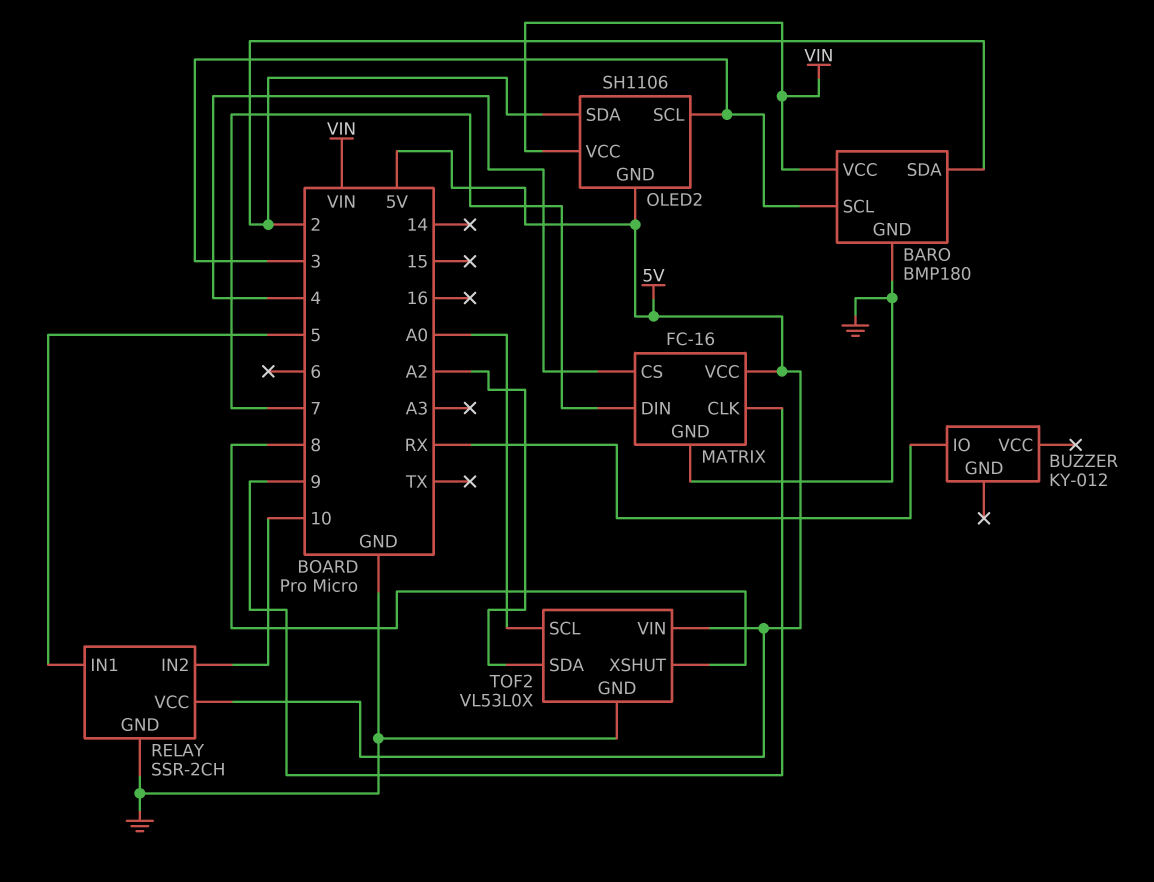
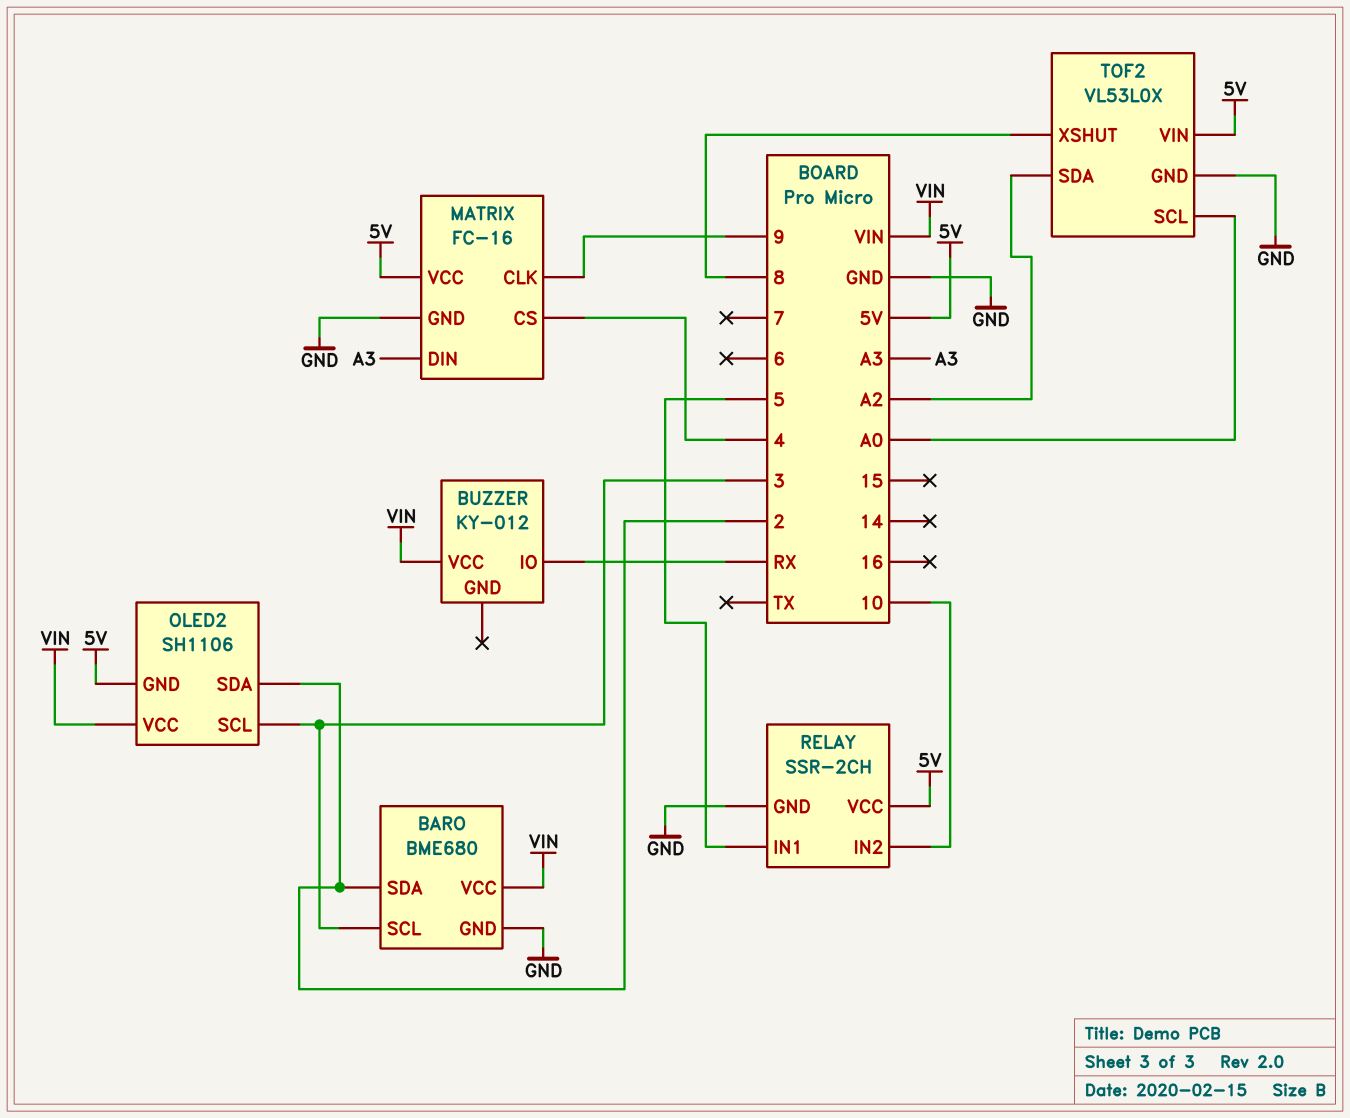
BARO: BMP180 -> BME680
BUZZER pin VCC: none -> VIN
MATRIX pin DIN: 7 -> A3

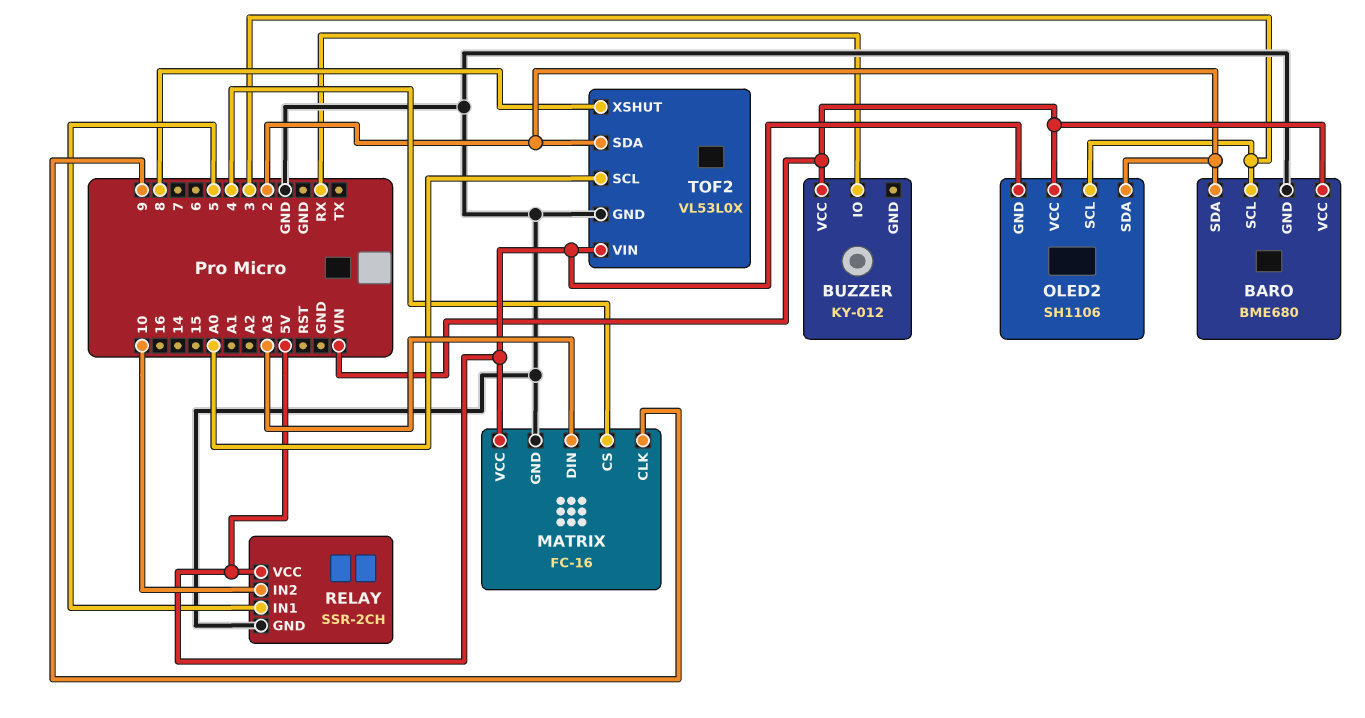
TOF2 pin SDA: A2 -> 2

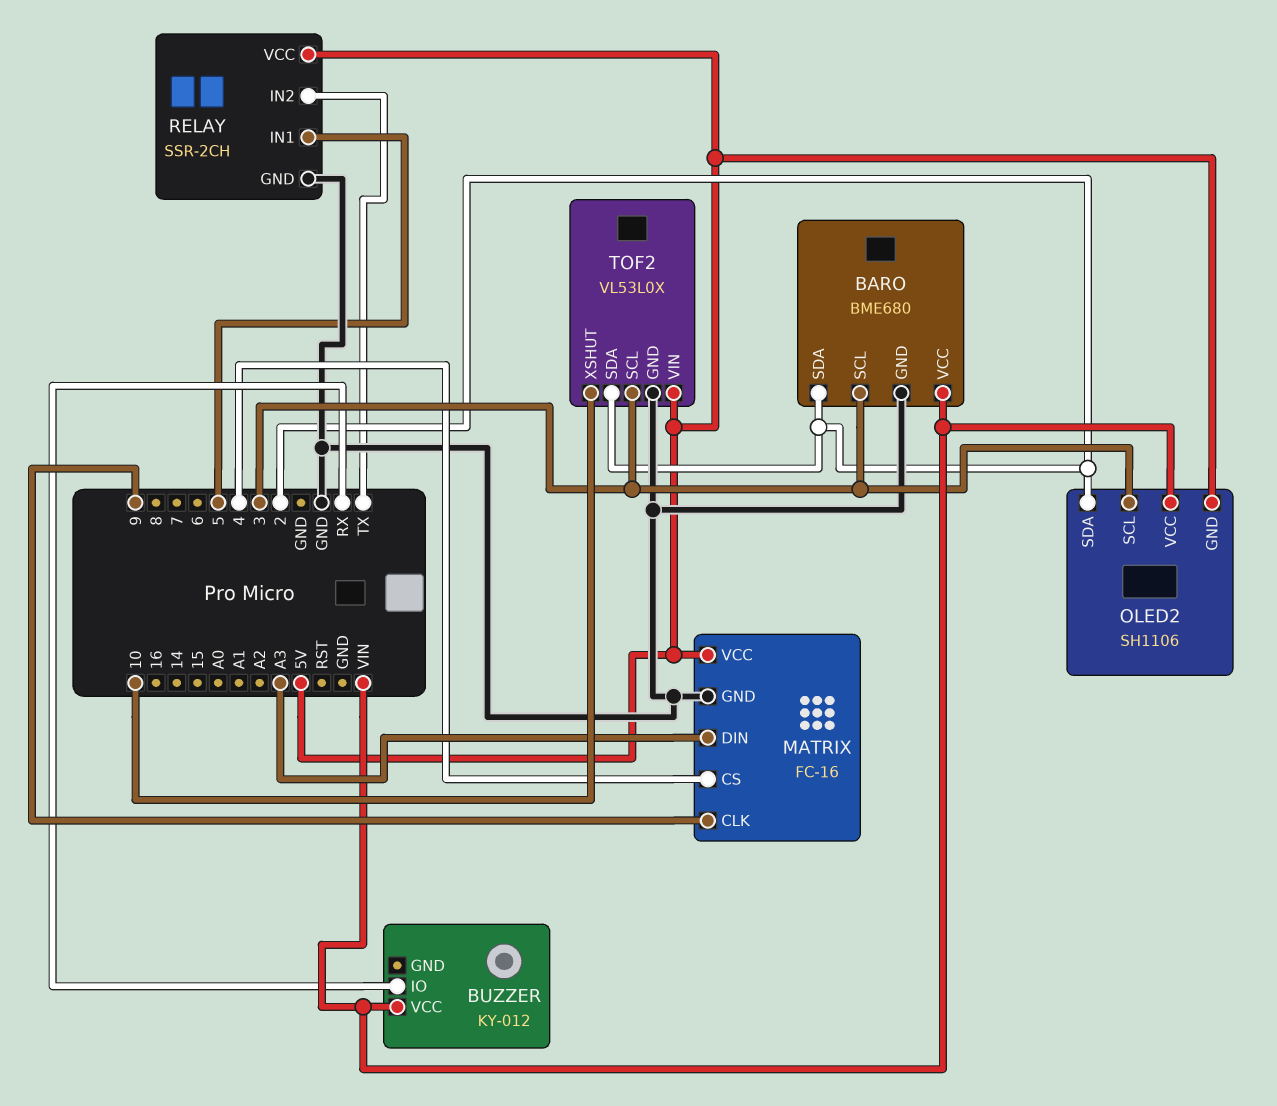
RELAY pin IN2: 10 -> TX
TOF2 pin SCL: A0 -> 3
TOF2 pin XSHUT: 8 -> 10

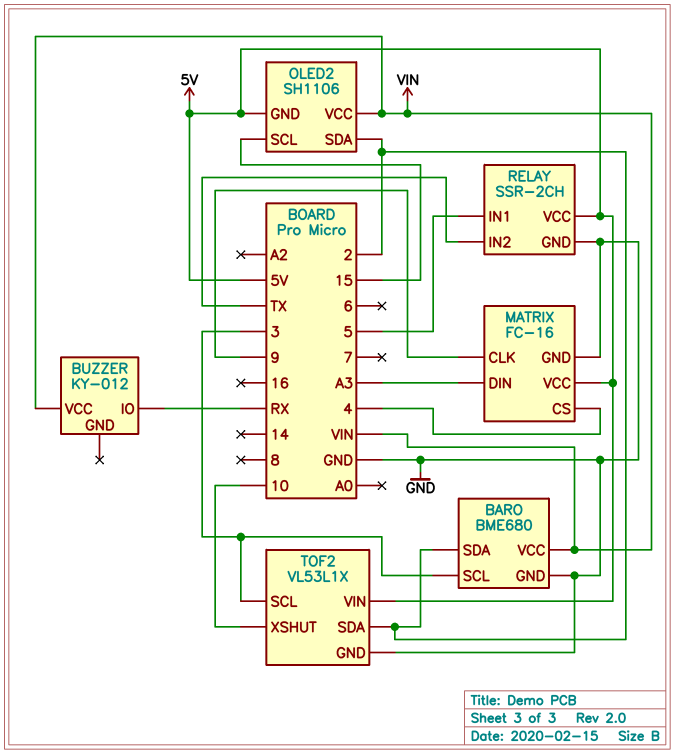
OLED2 pin SCL: 3 -> 15
TOF2: VL53L0X -> VL53L1X

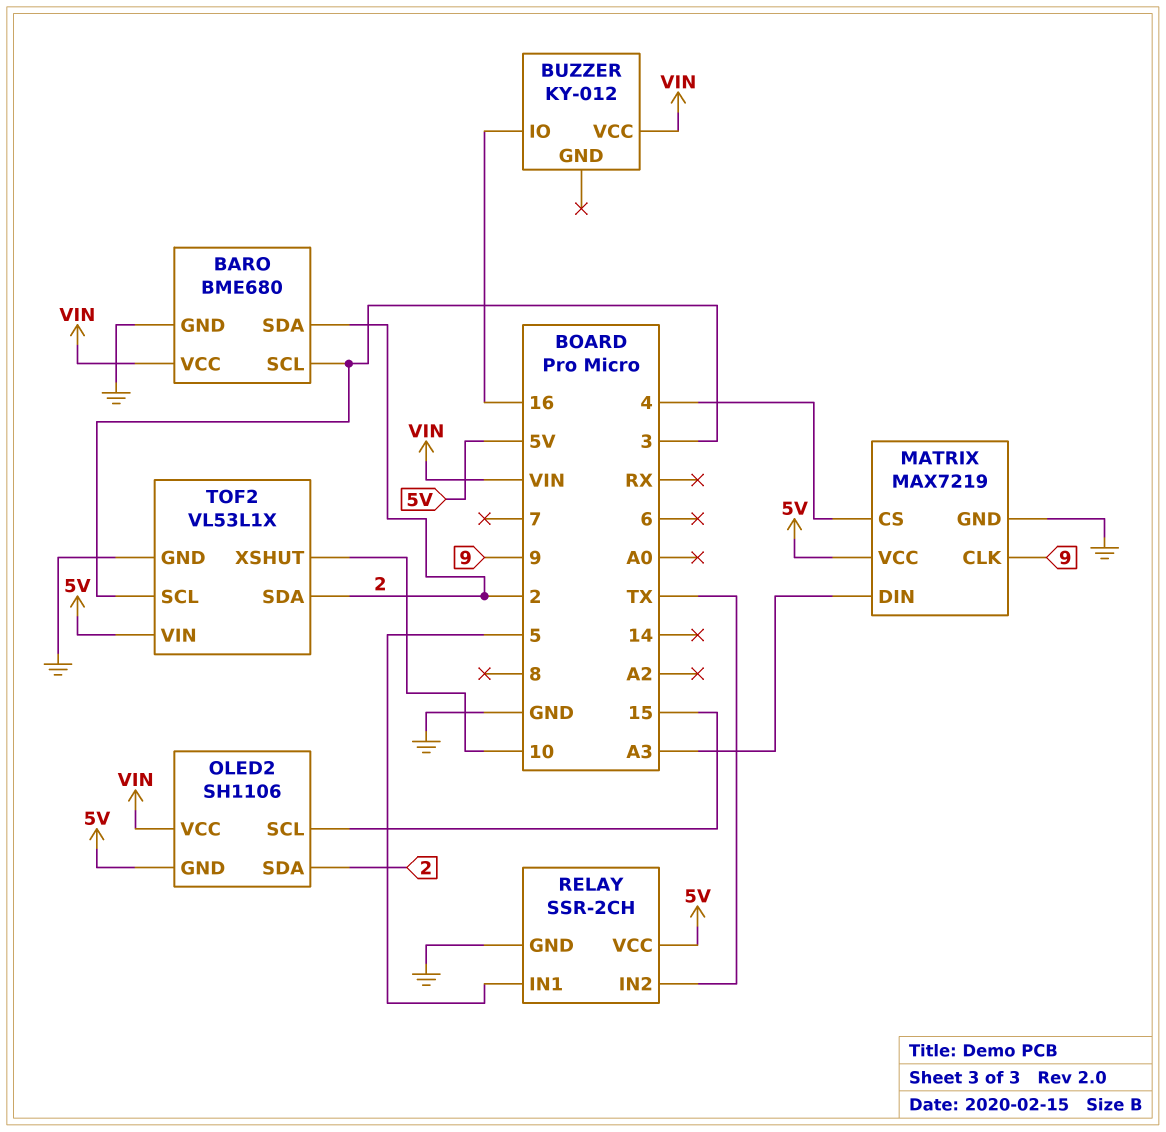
BUZZER pin IO: RX -> 16
MATRIX: FC-16 -> MAX7219

